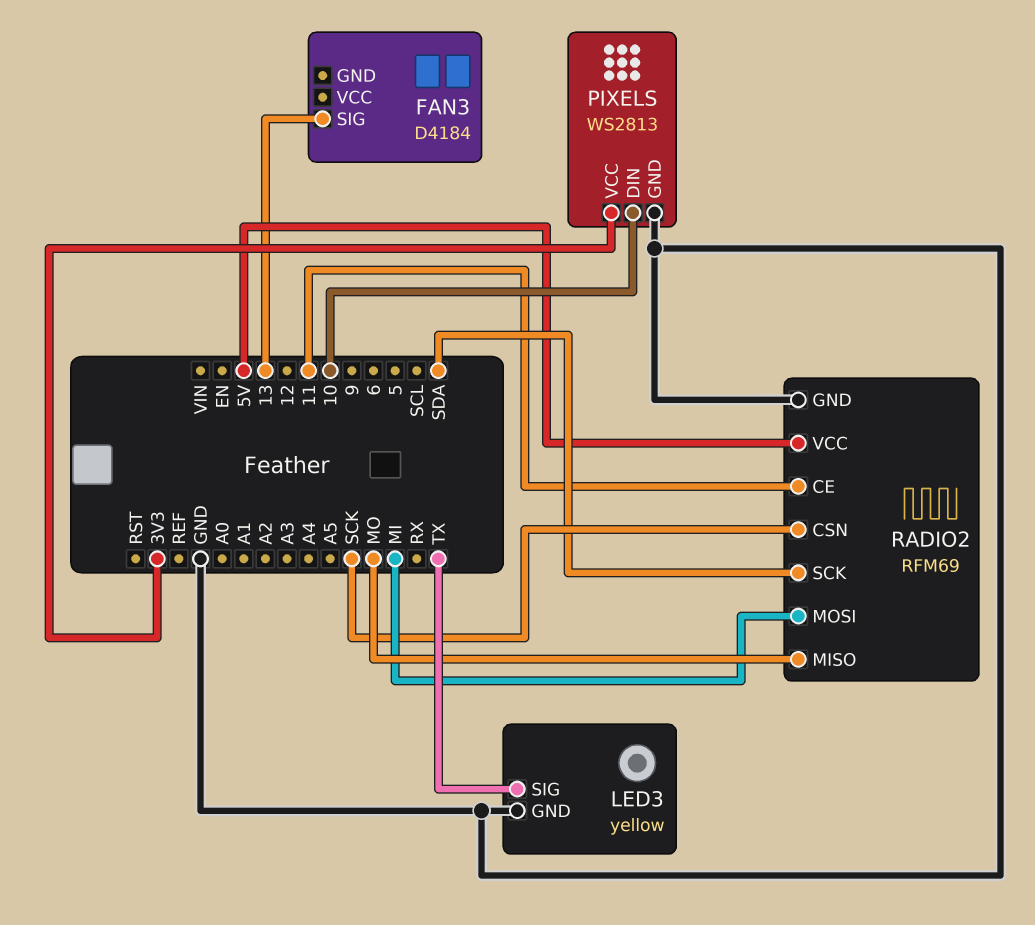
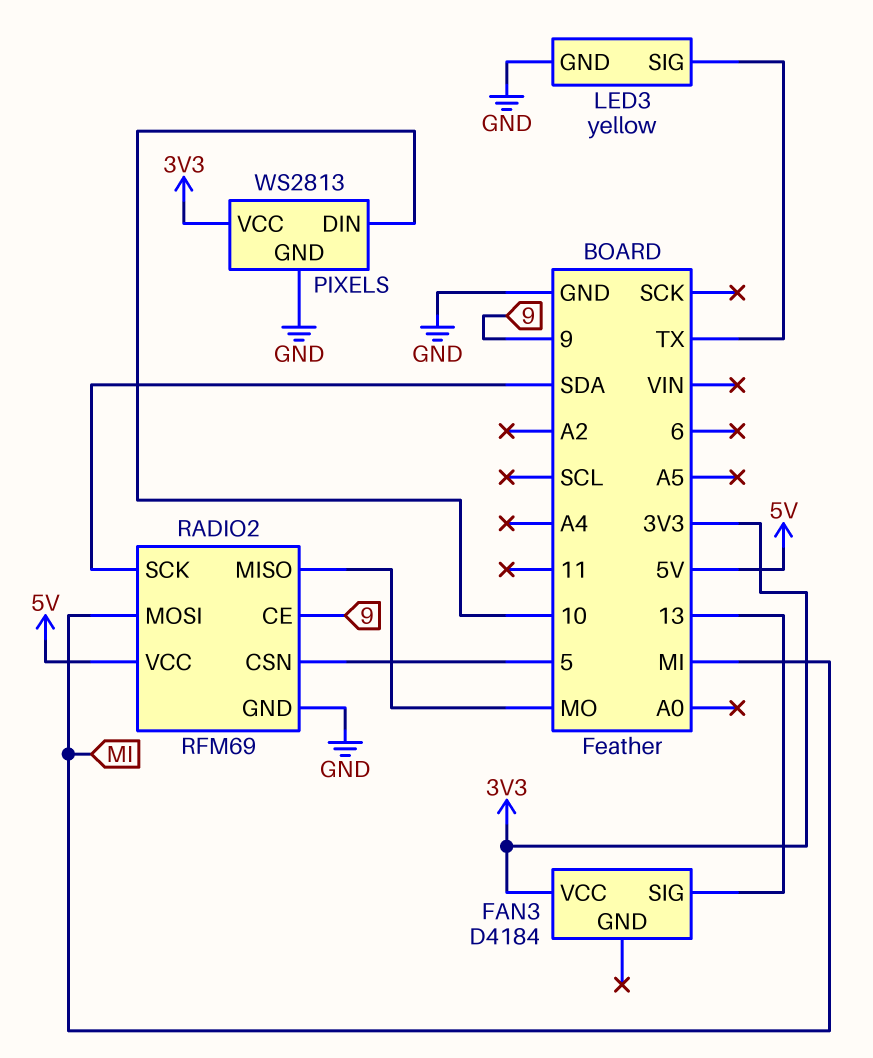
FAN3 pin VCC: none -> 3V3
RADIO2 pin CE: 11 -> 9
RADIO2 pin CSN: SCK -> 5

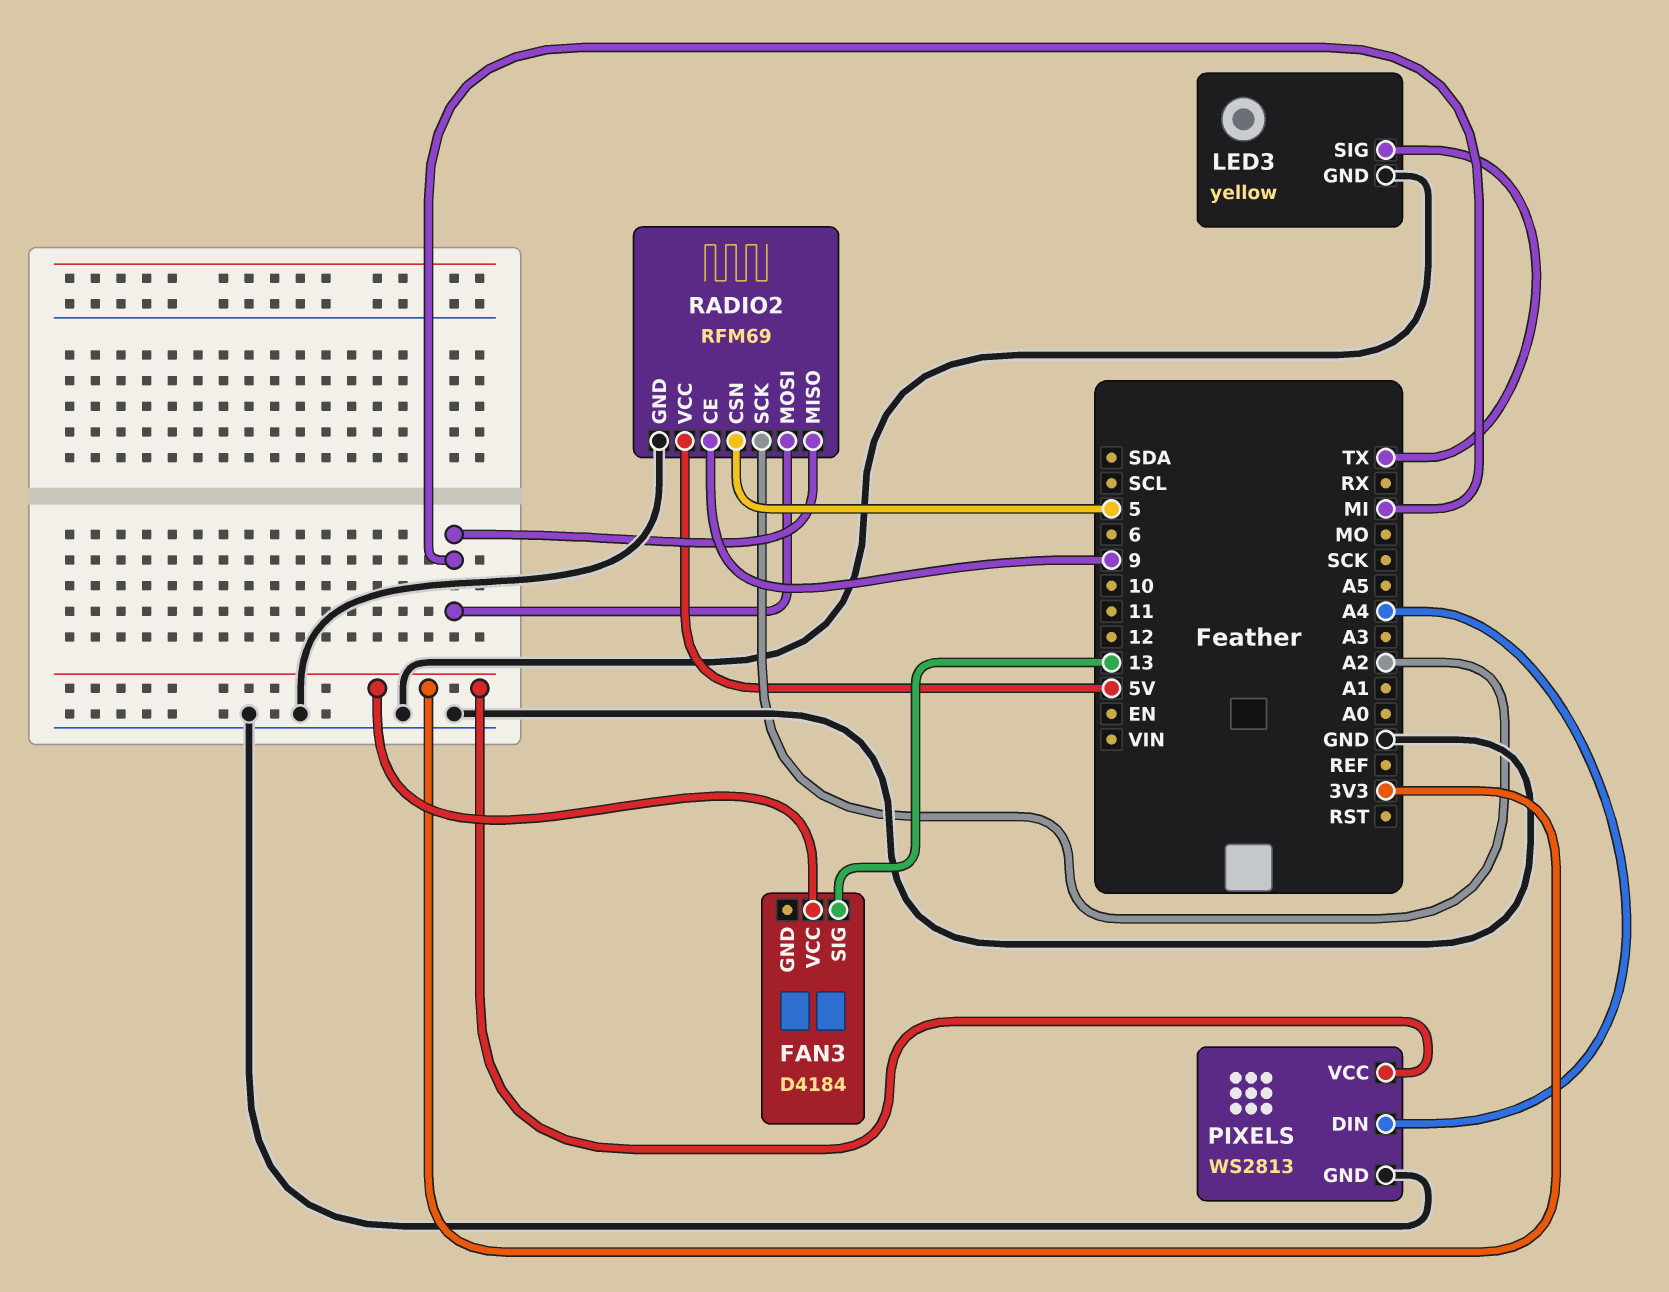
PIXELS pin DIN: 10 -> A4
RADIO2 pin MISO: MO -> MI
RADIO2 pin SCK: SDA -> A2

